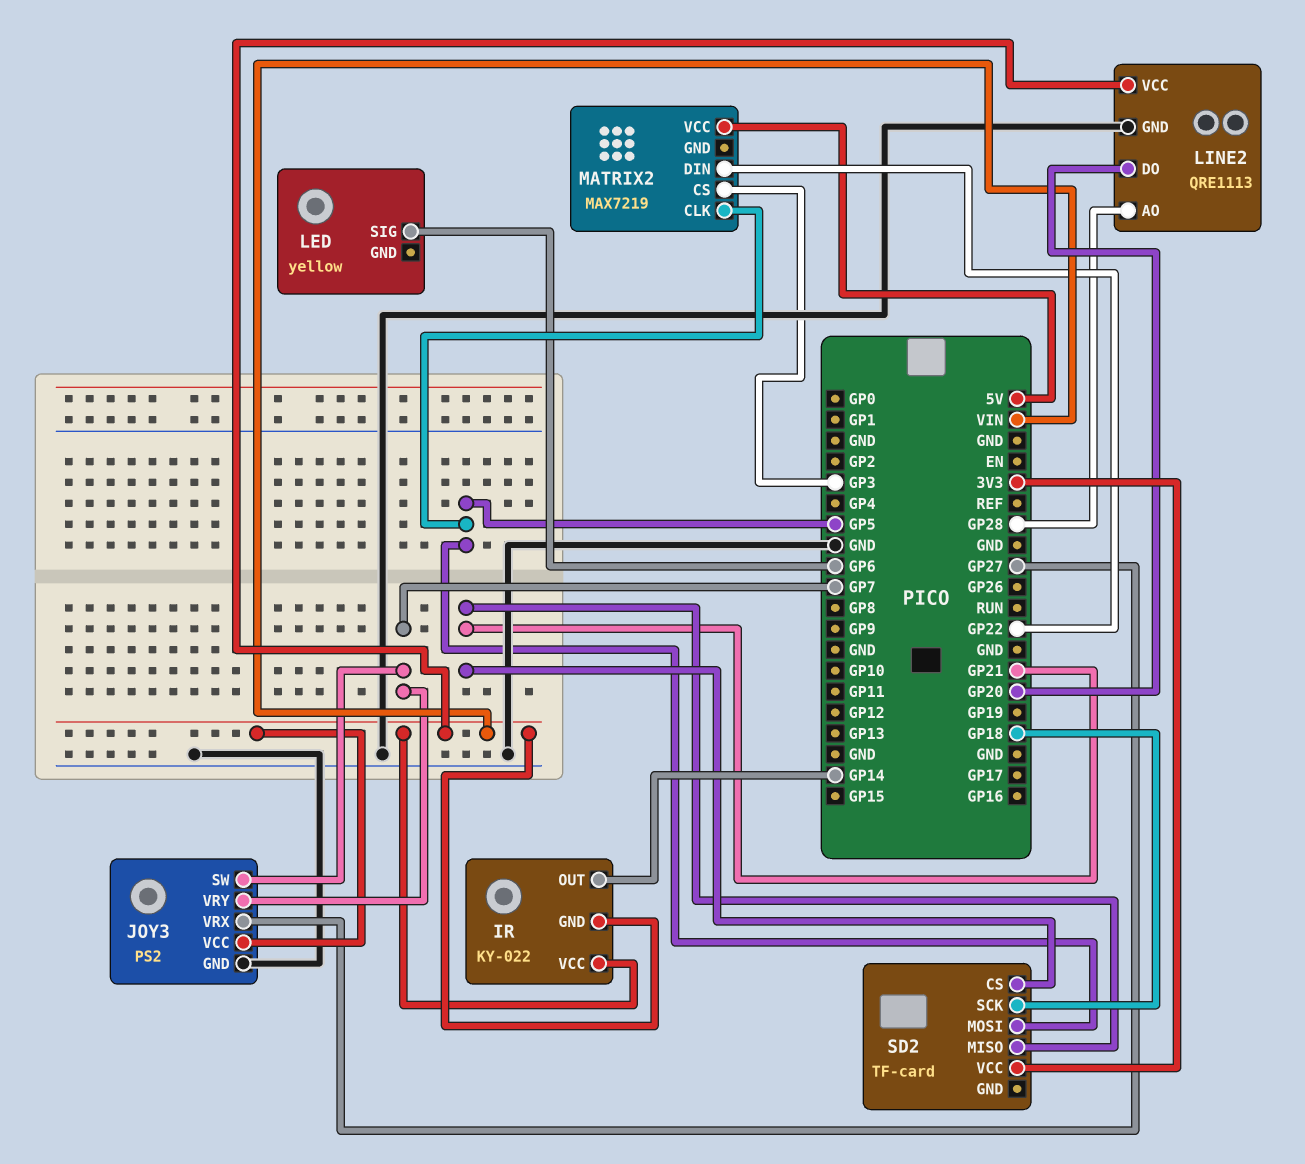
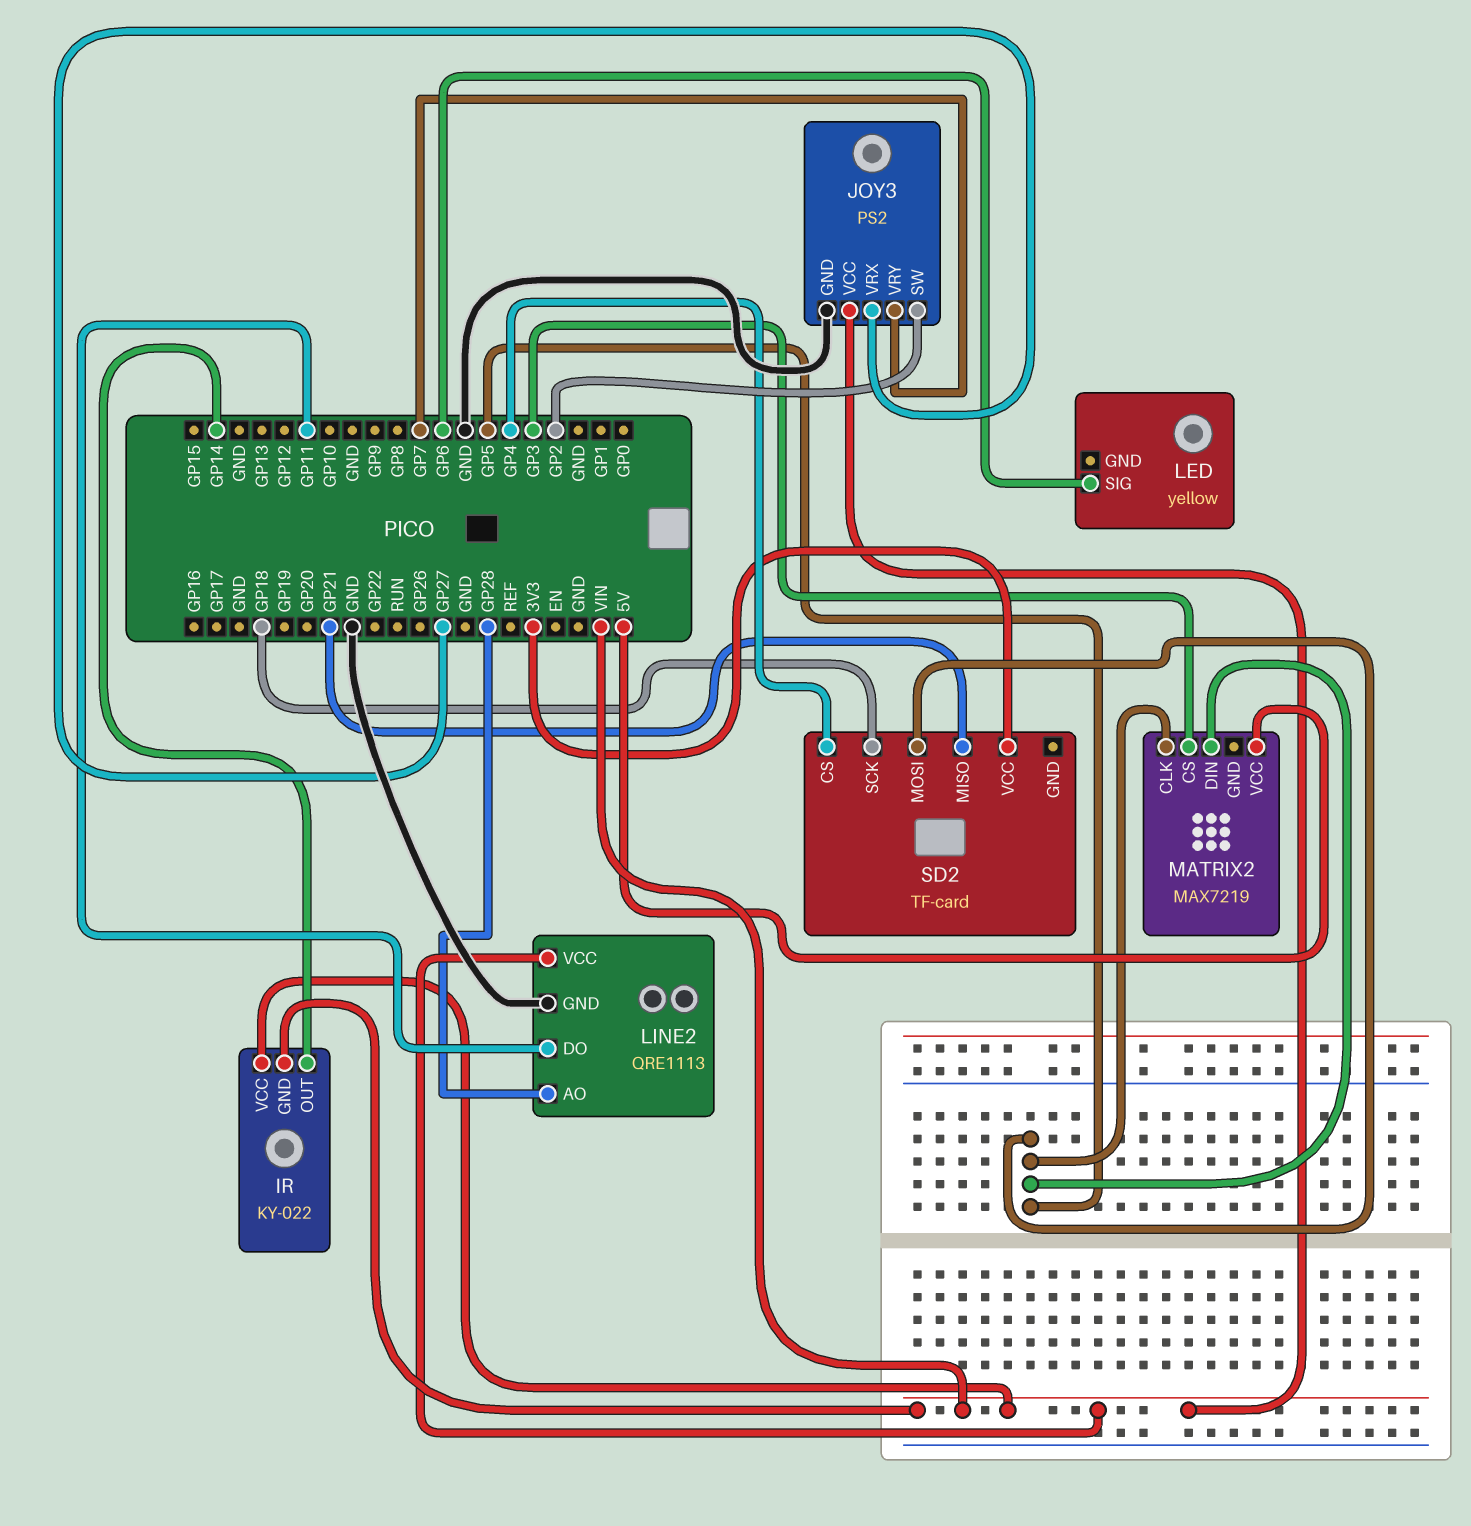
JOY3 pin SW: GP7 -> GP2
LINE2 pin DO: GP20 -> GP11
MATRIX2 pin DIN: GP22 -> GP5
SD2 pin CS: GP21 -> GP4

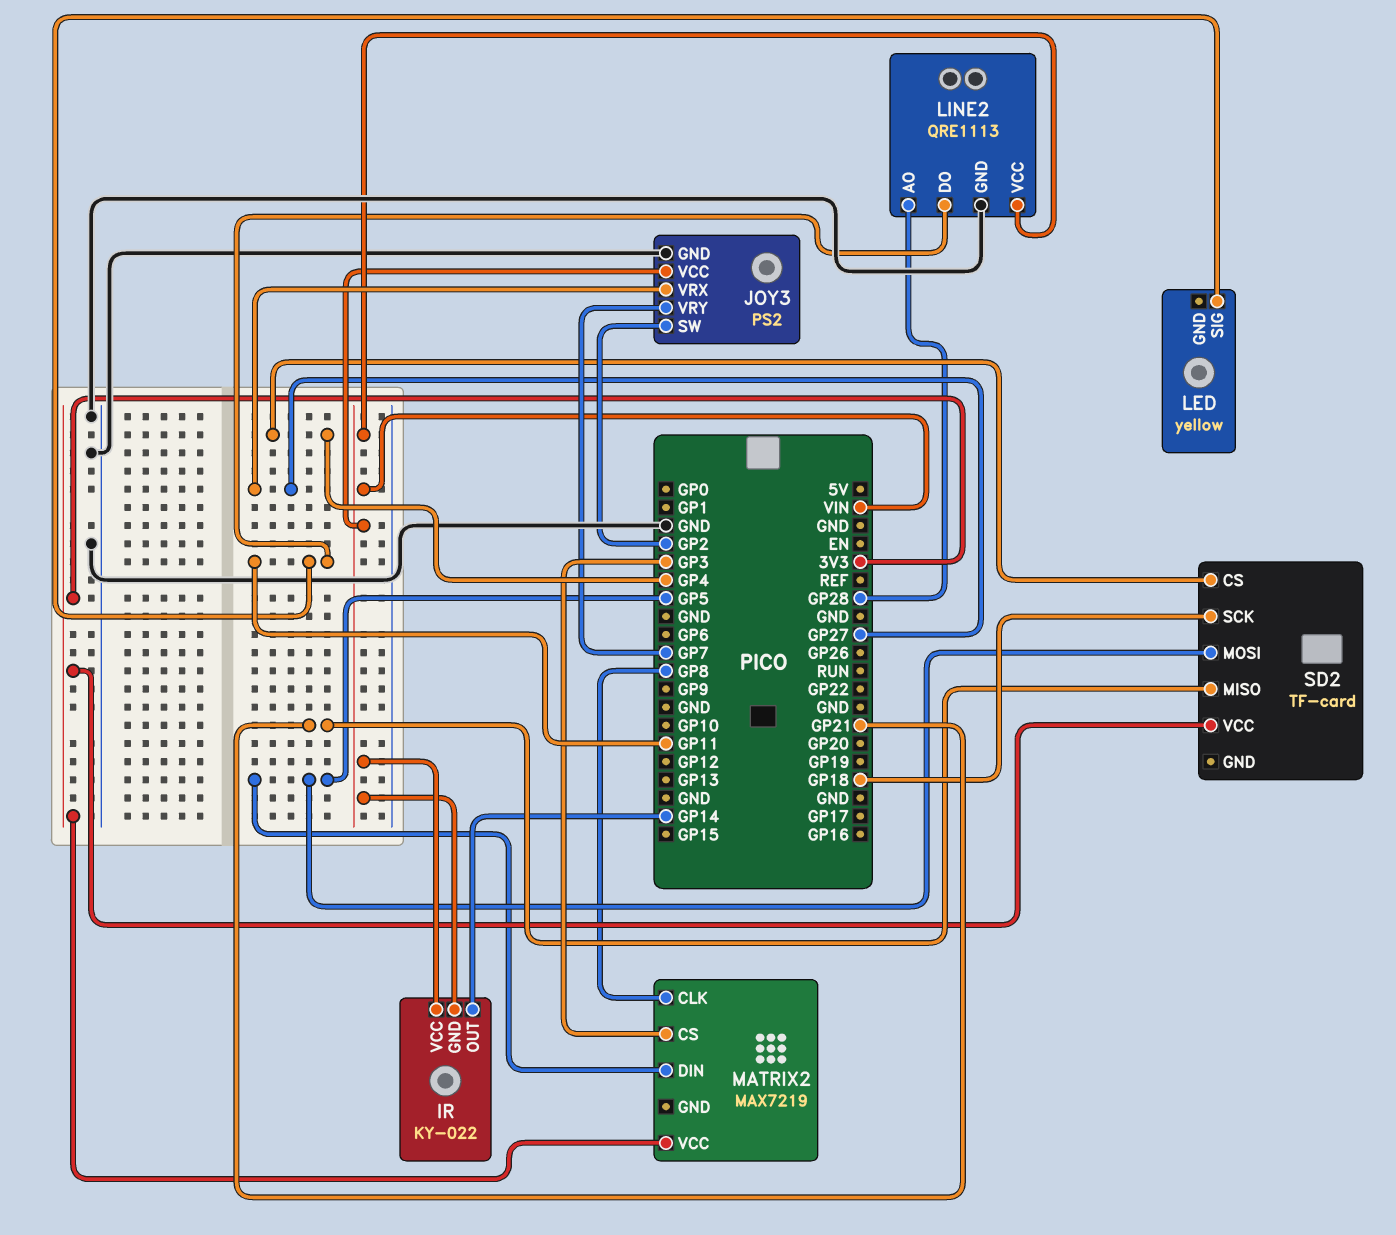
LED pin SIG: GP6 -> GP11
MATRIX2 pin CLK: GP5 -> GP8
MATRIX2 pin VCC: 5V -> 3V3

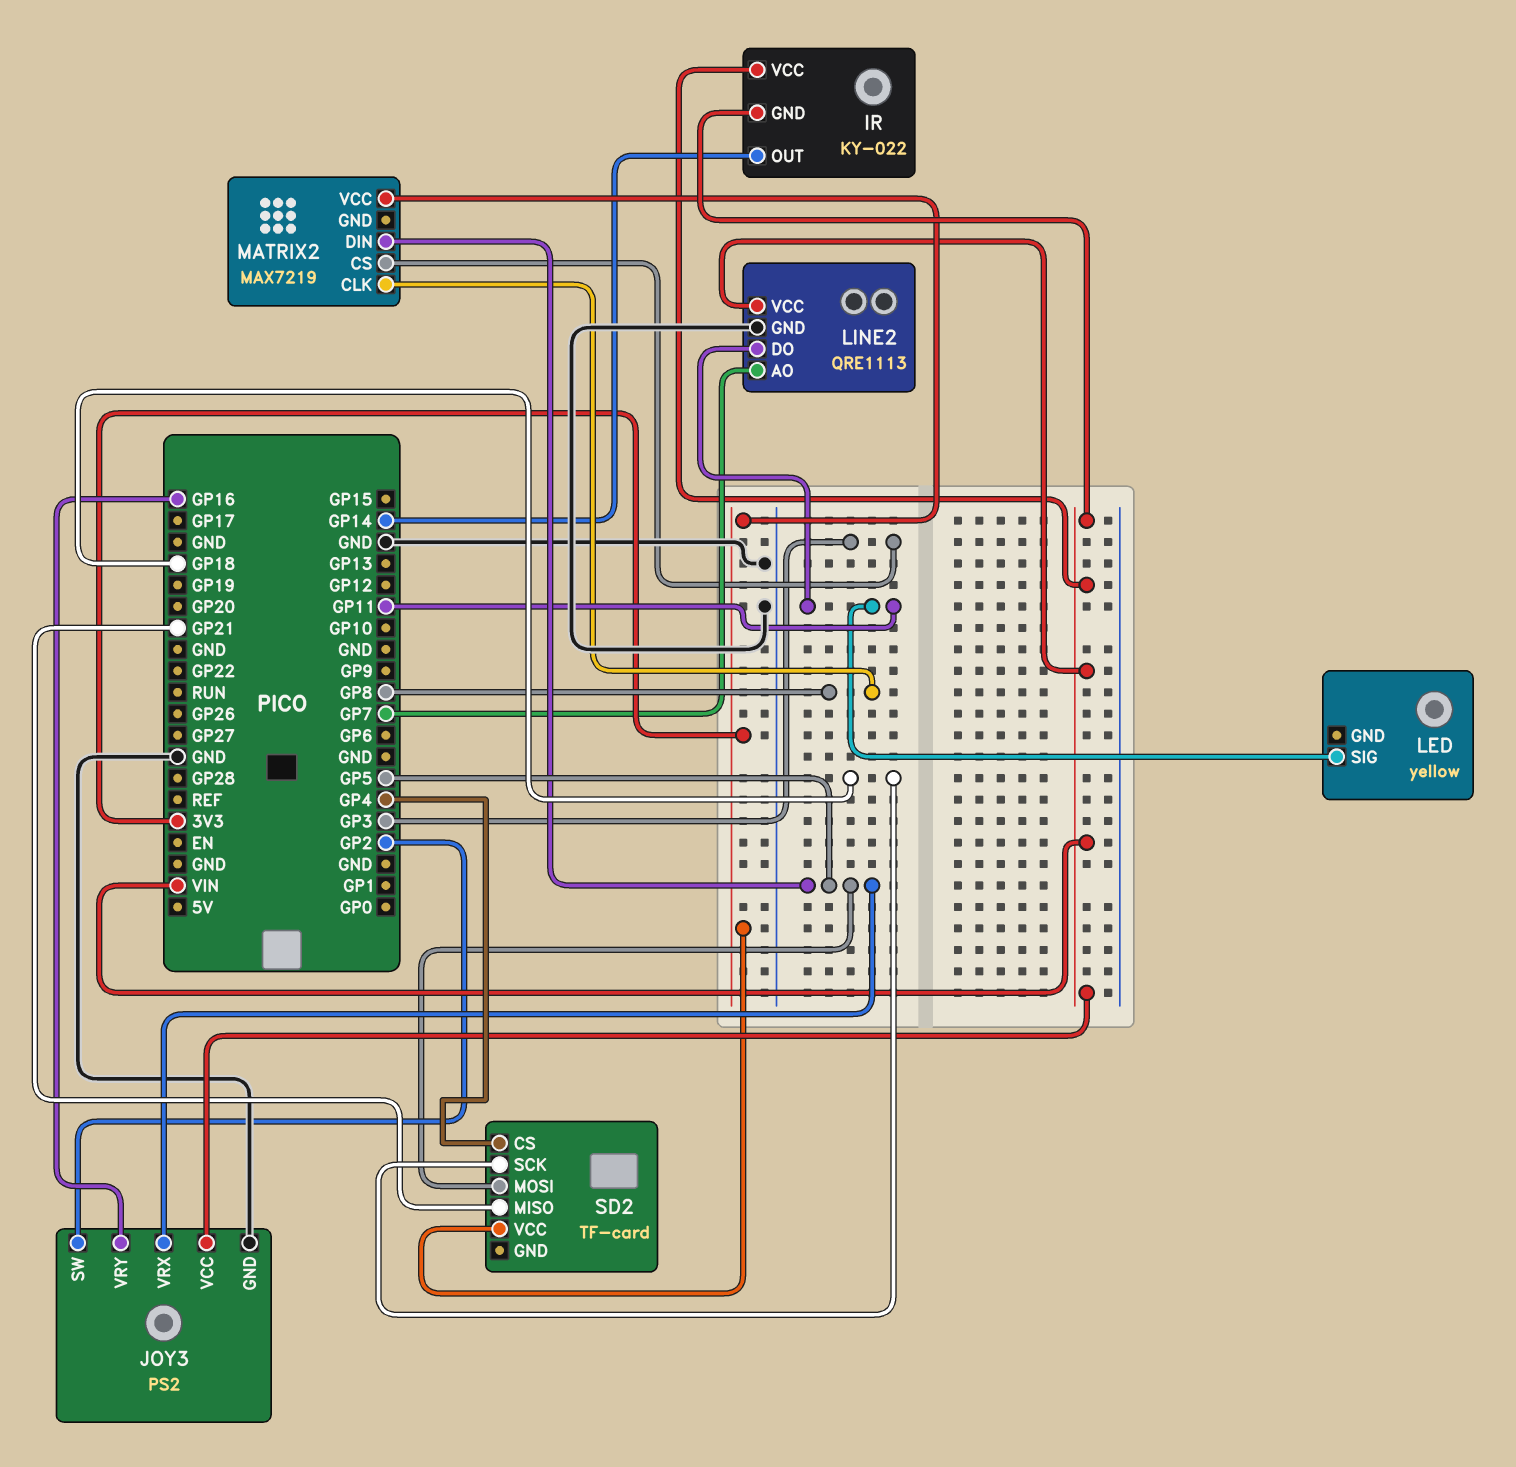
JOY3 pin VRX: GP27 -> GP5
JOY3 pin VRY: GP7 -> GP16
LINE2 pin AO: GP28 -> GP7

